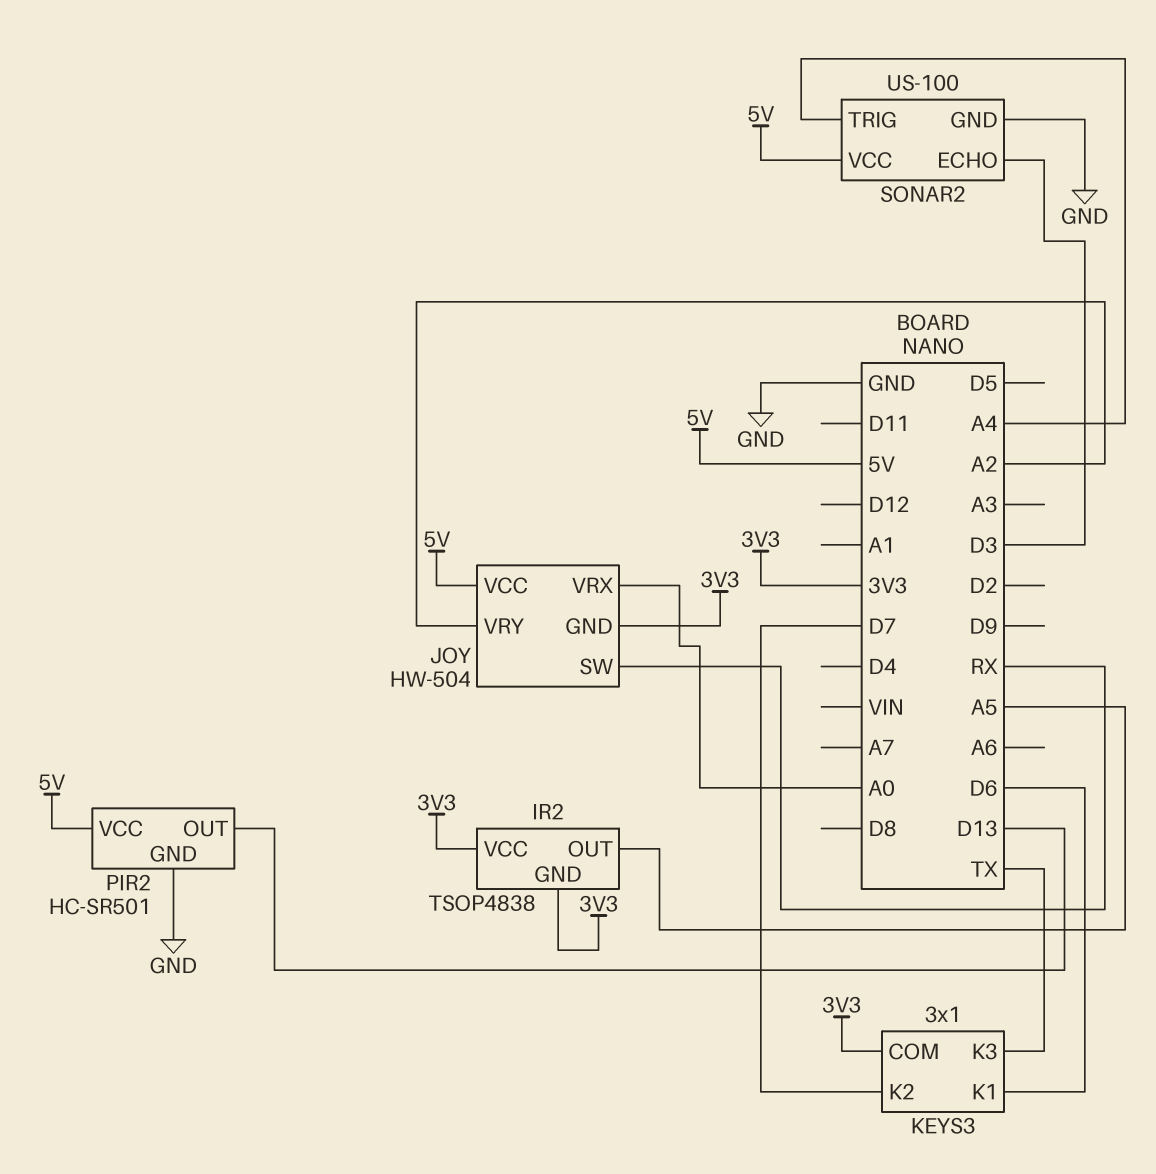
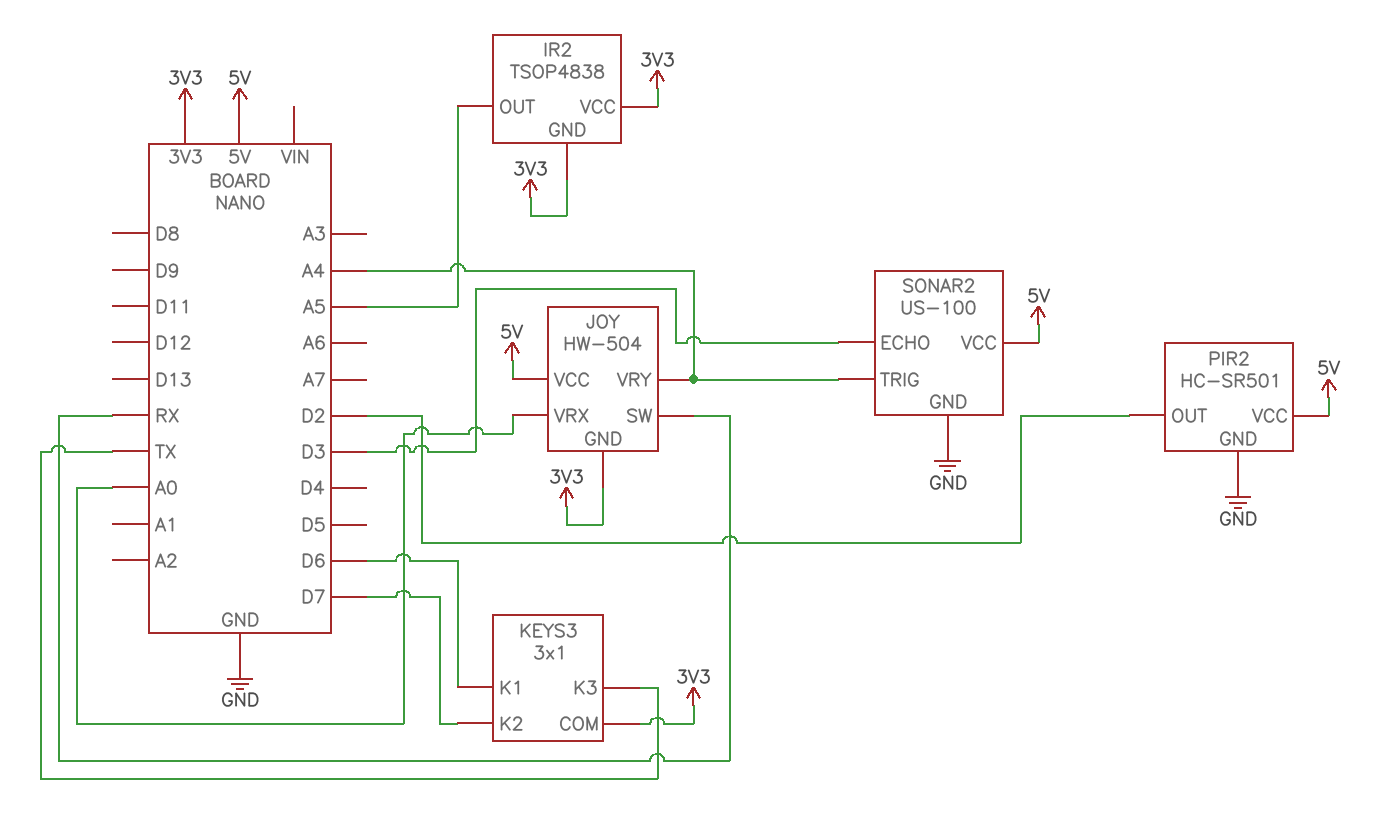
JOY pin VRY: A2 -> A4
PIR2 pin OUT: D13 -> D2

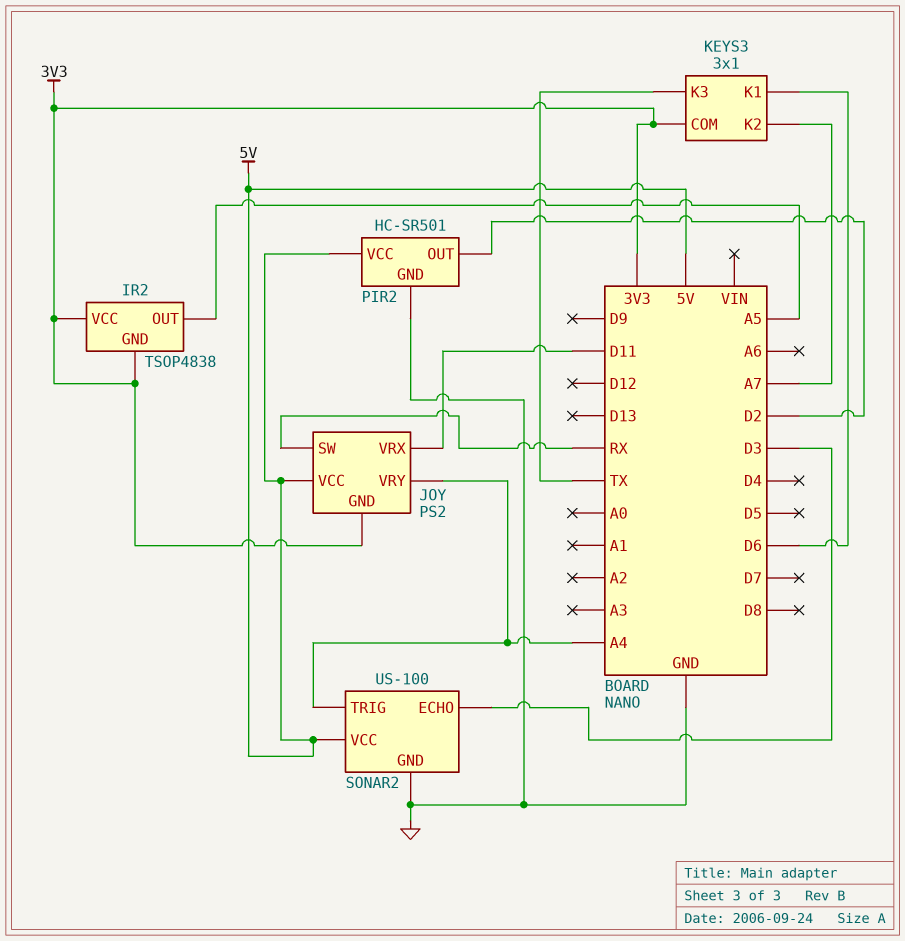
JOY: HW-504 -> PS2
JOY pin VRX: A0 -> D11
KEYS3 pin K2: D7 -> A7

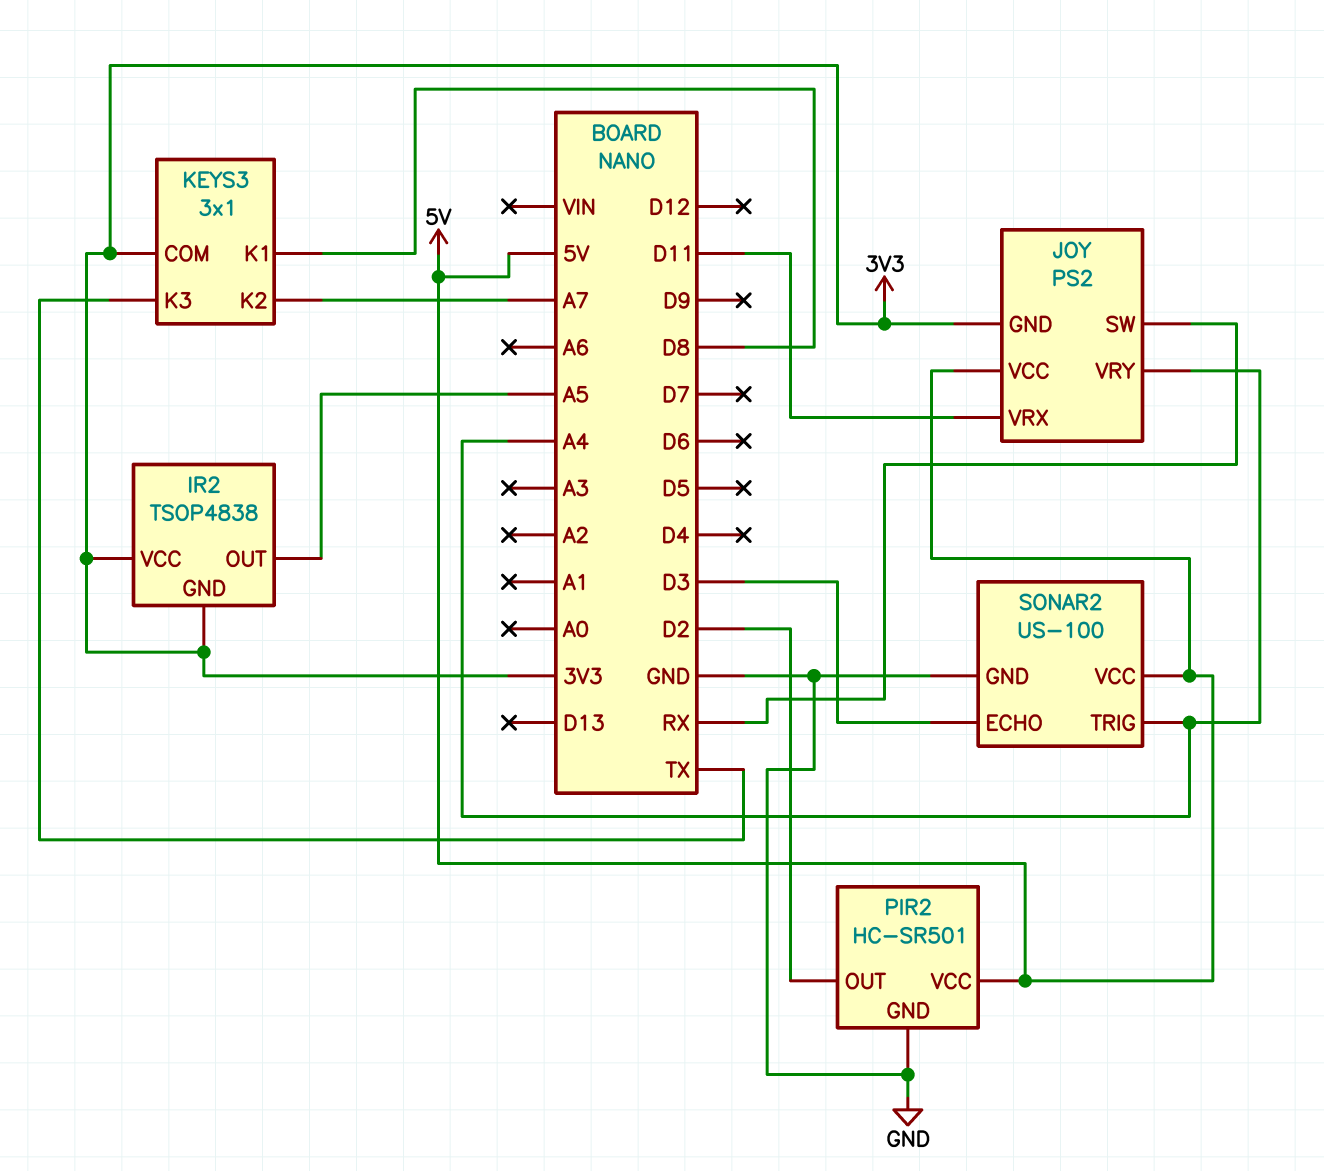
KEYS3 pin K1: D6 -> D8

